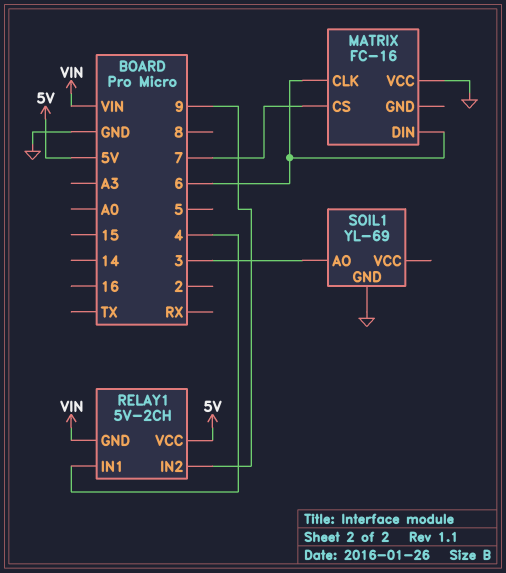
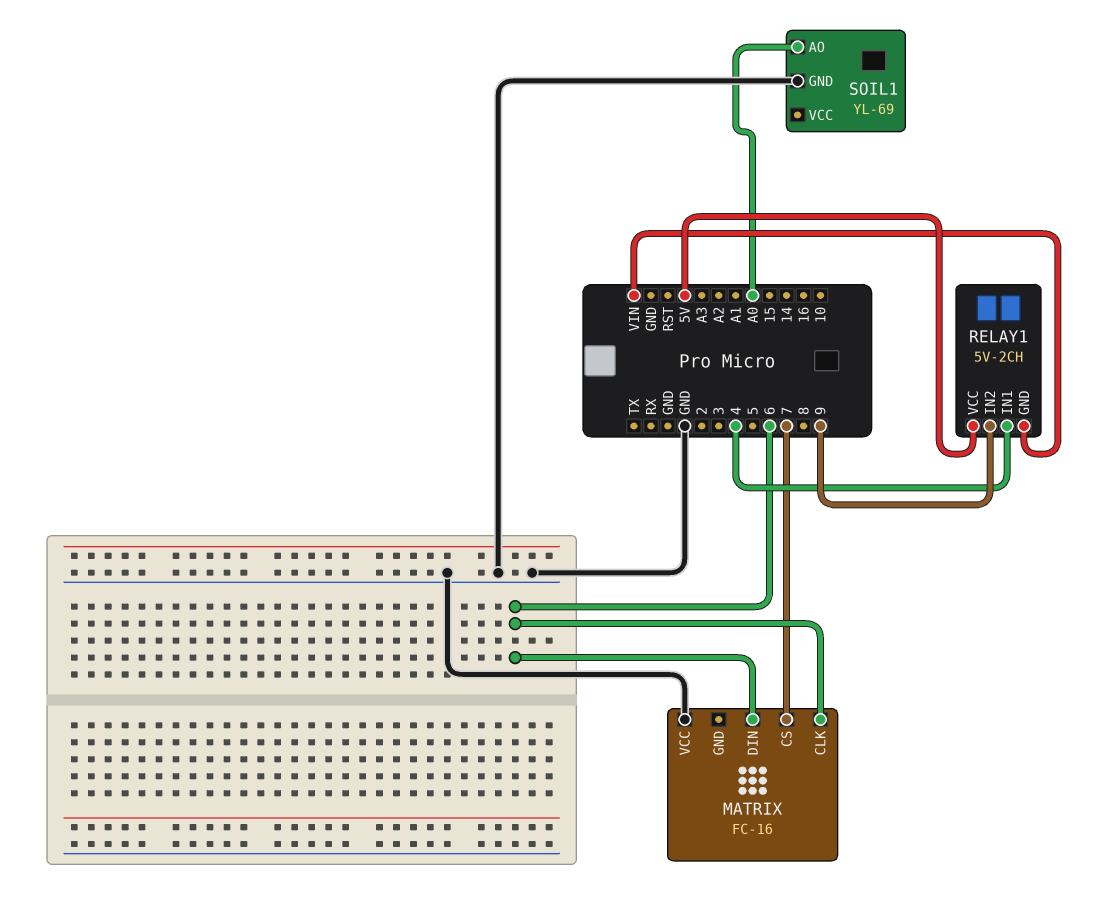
SOIL1 pin AO: 3 -> A0

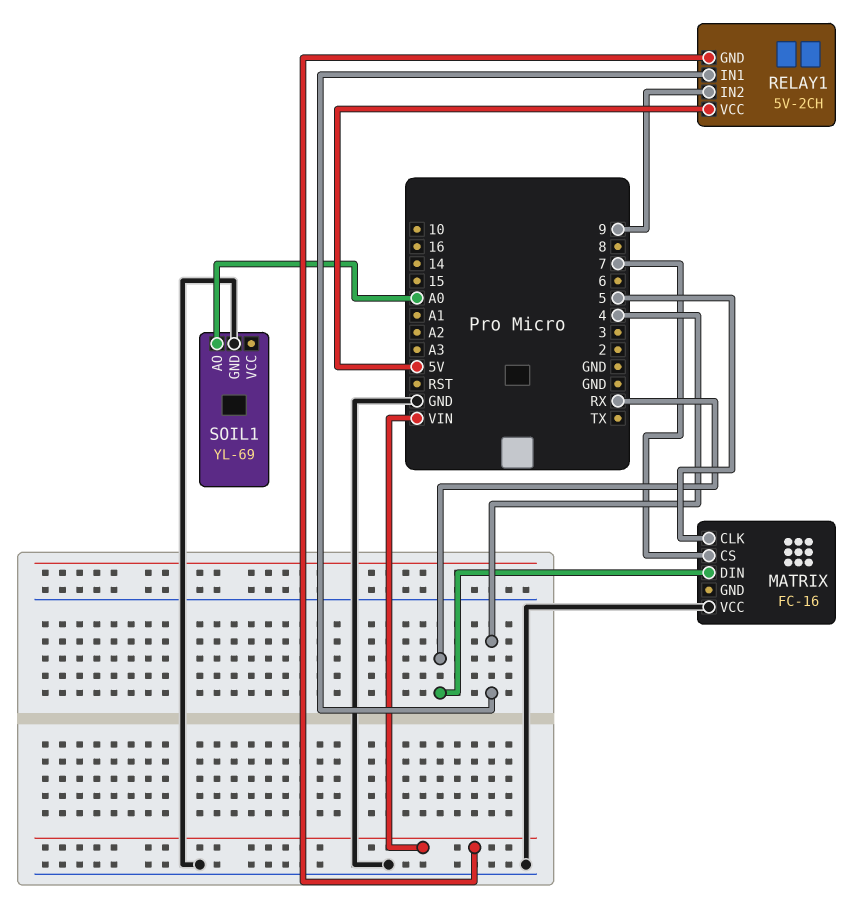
MATRIX pin CLK: 6 -> 5
MATRIX pin DIN: 6 -> RX

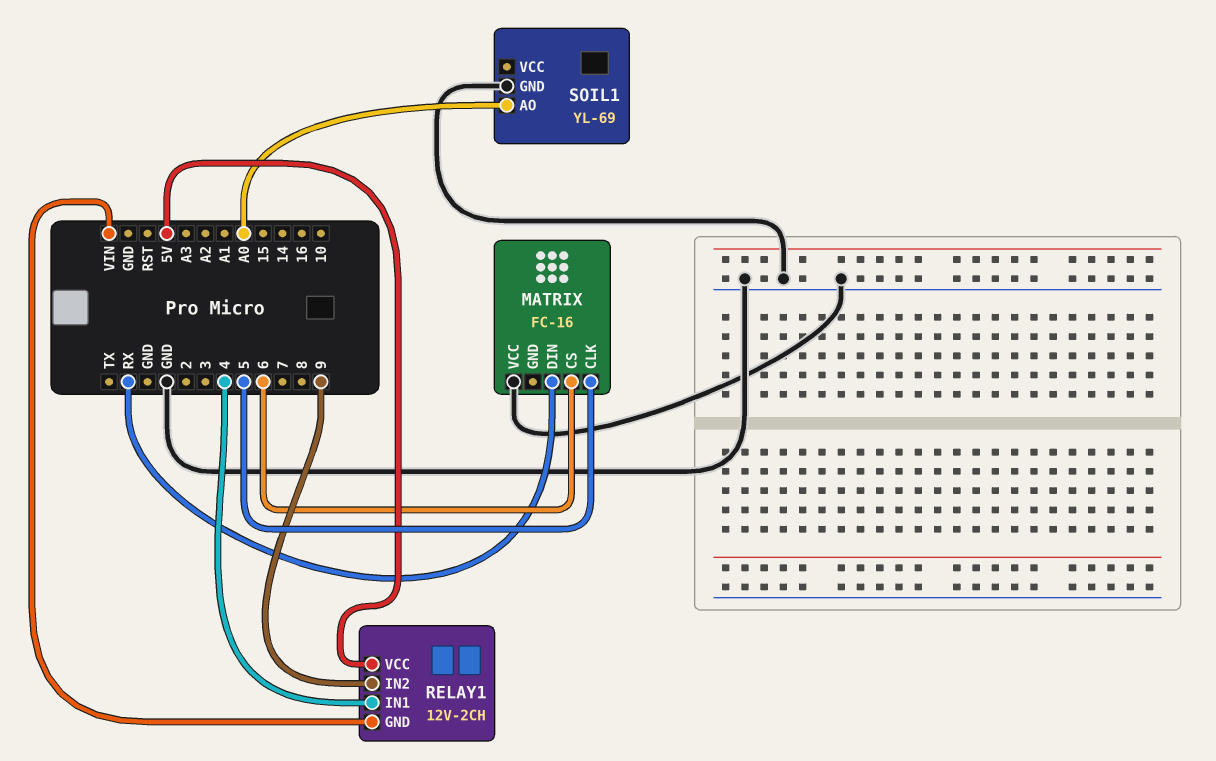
MATRIX pin CS: 7 -> 6
RELAY1: 5V-2CH -> 12V-2CH

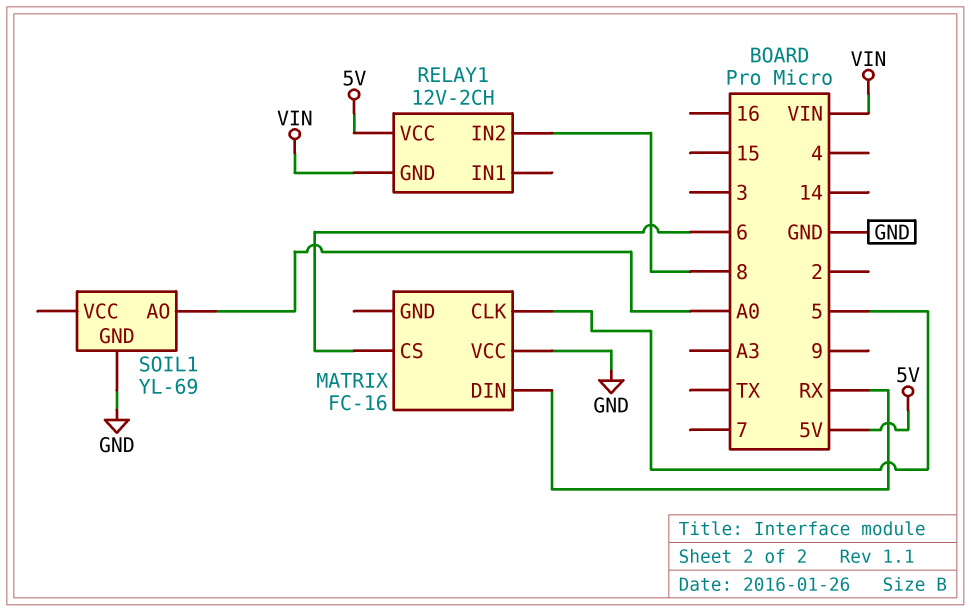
RELAY1 pin IN1: 4 -> none
RELAY1 pin IN2: 9 -> 8

